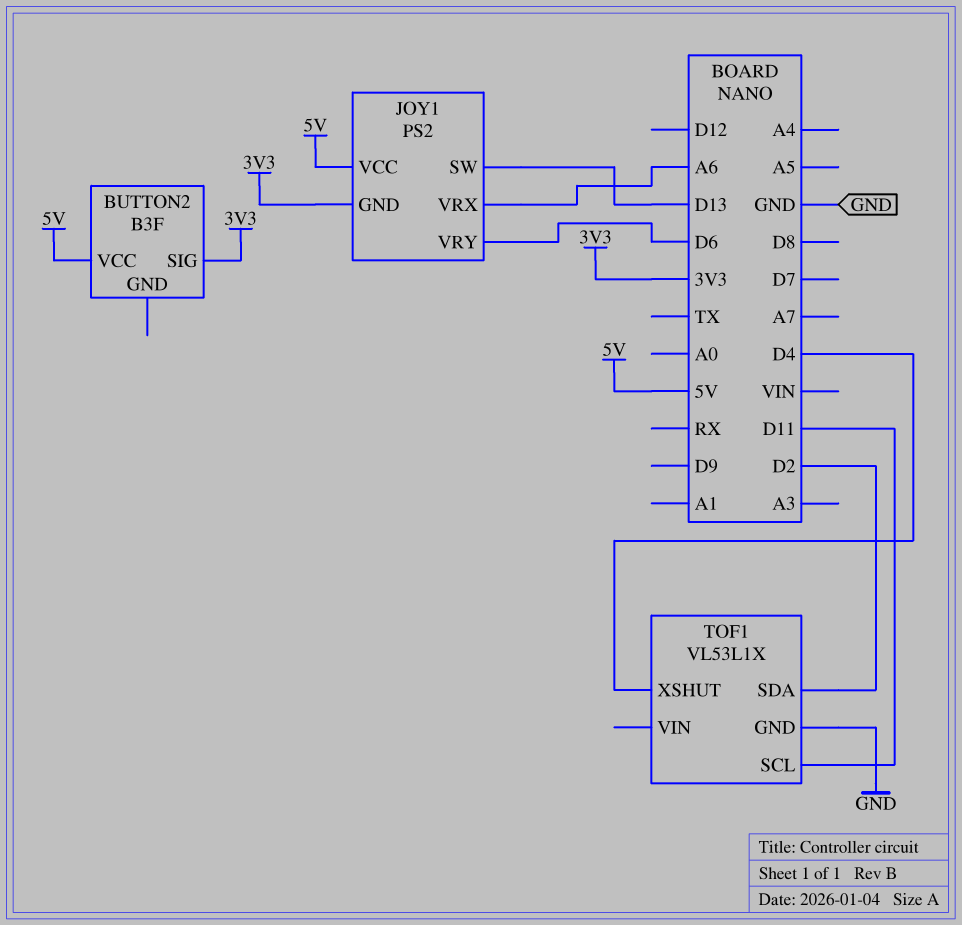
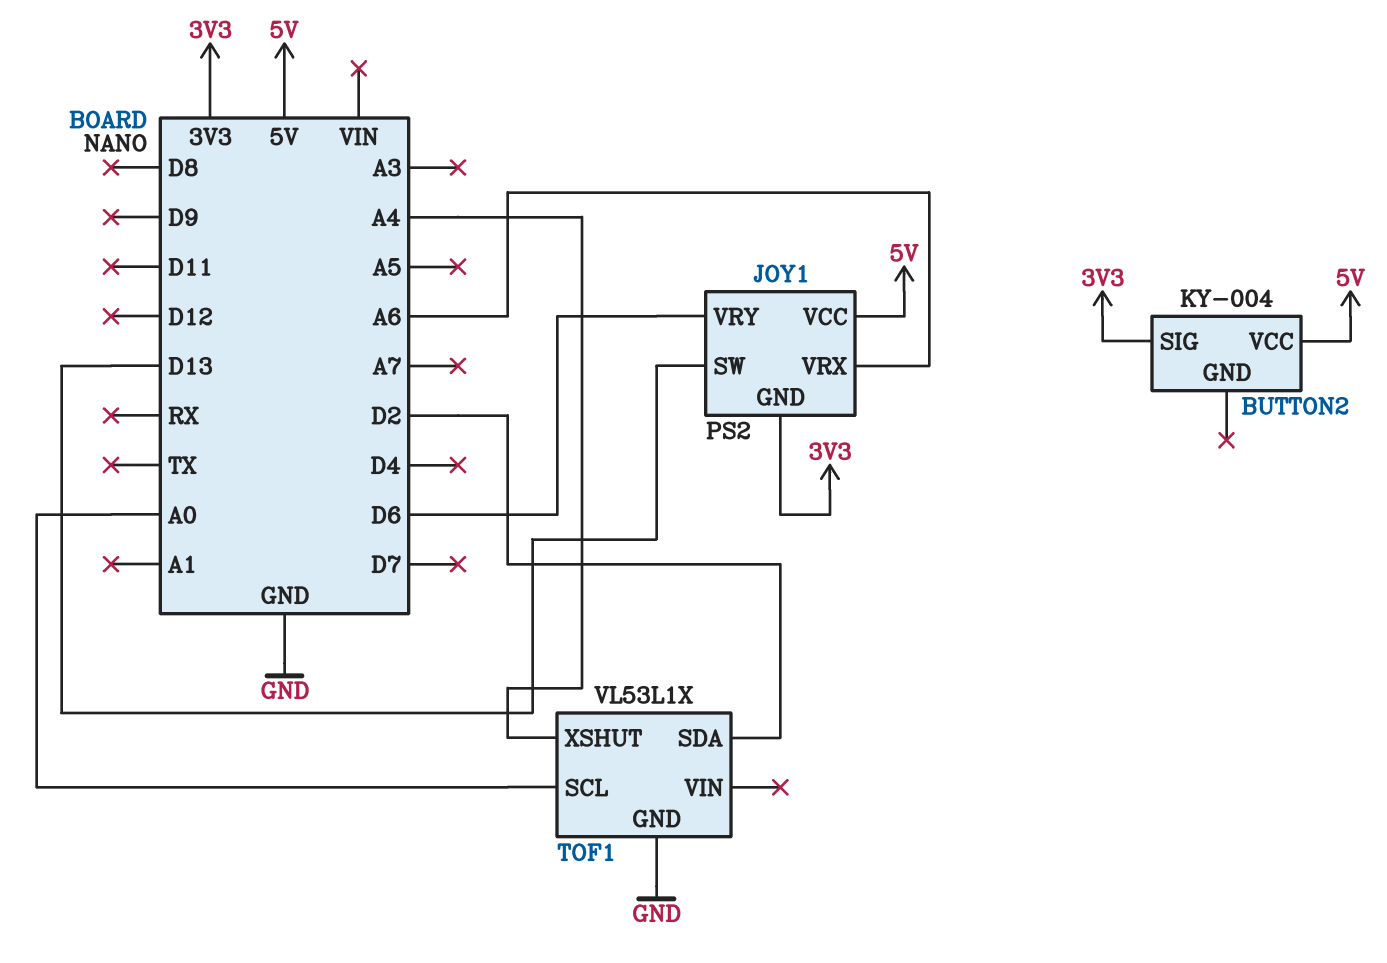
BUTTON2: B3F -> KY-004
TOF1 pin SCL: D11 -> A0
TOF1 pin XSHUT: D4 -> A4

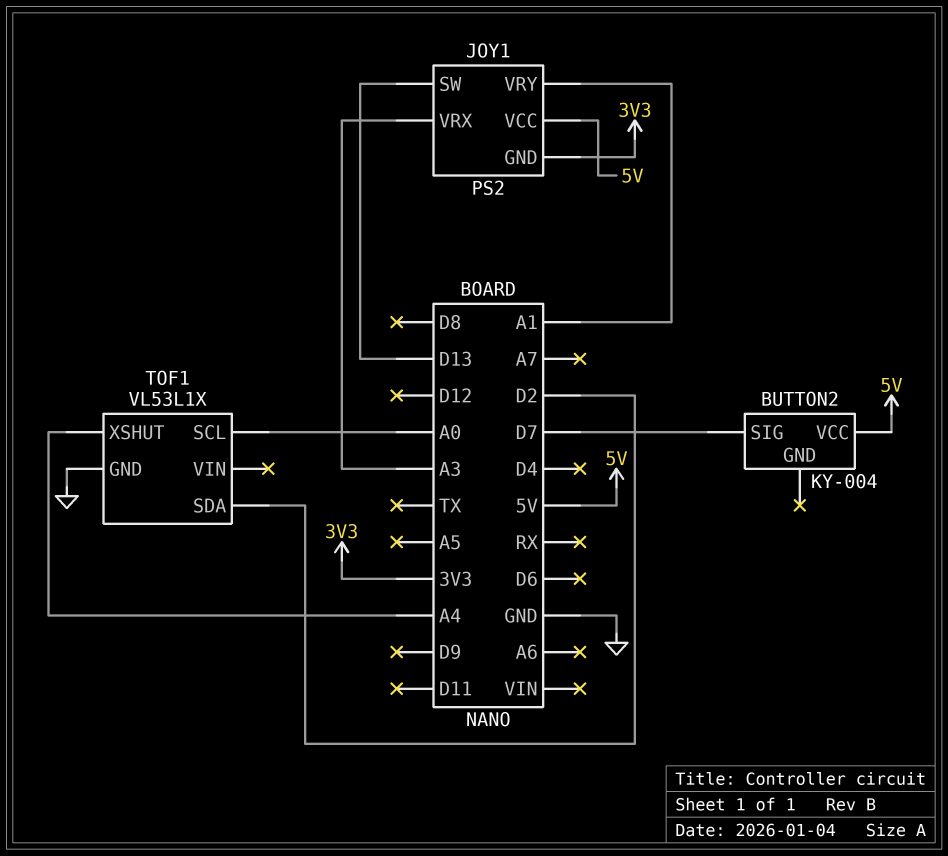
BUTTON2 pin SIG: 3V3 -> D7
JOY1 pin VRX: A6 -> A3
JOY1 pin VRY: D6 -> A1

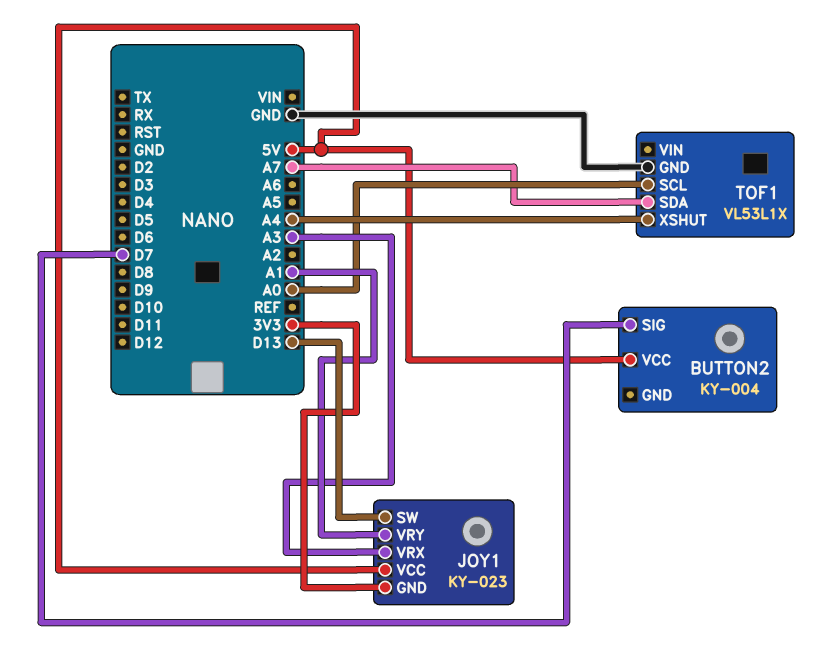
JOY1: PS2 -> KY-023
TOF1 pin SDA: D2 -> A7

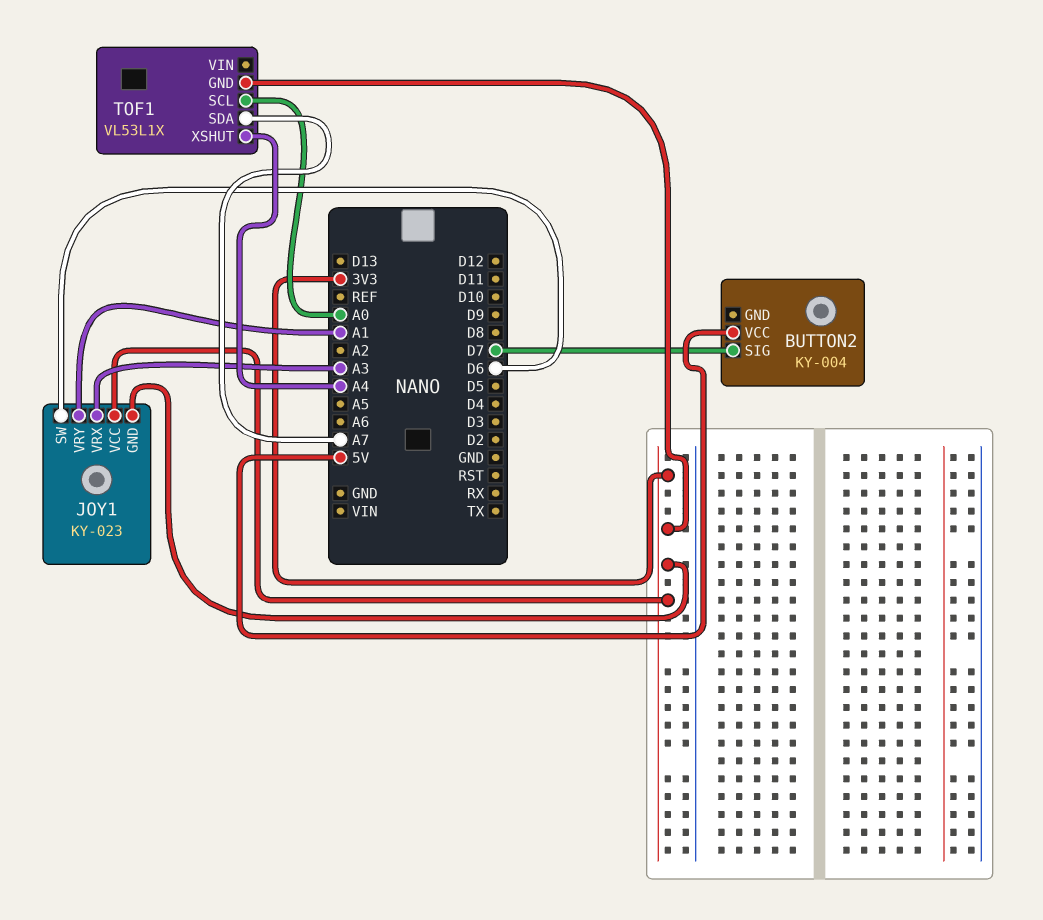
JOY1 pin SW: D13 -> D6
JOY1 pin VCC: 5V -> 3V3
TOF1 pin GND: GND -> 3V3

